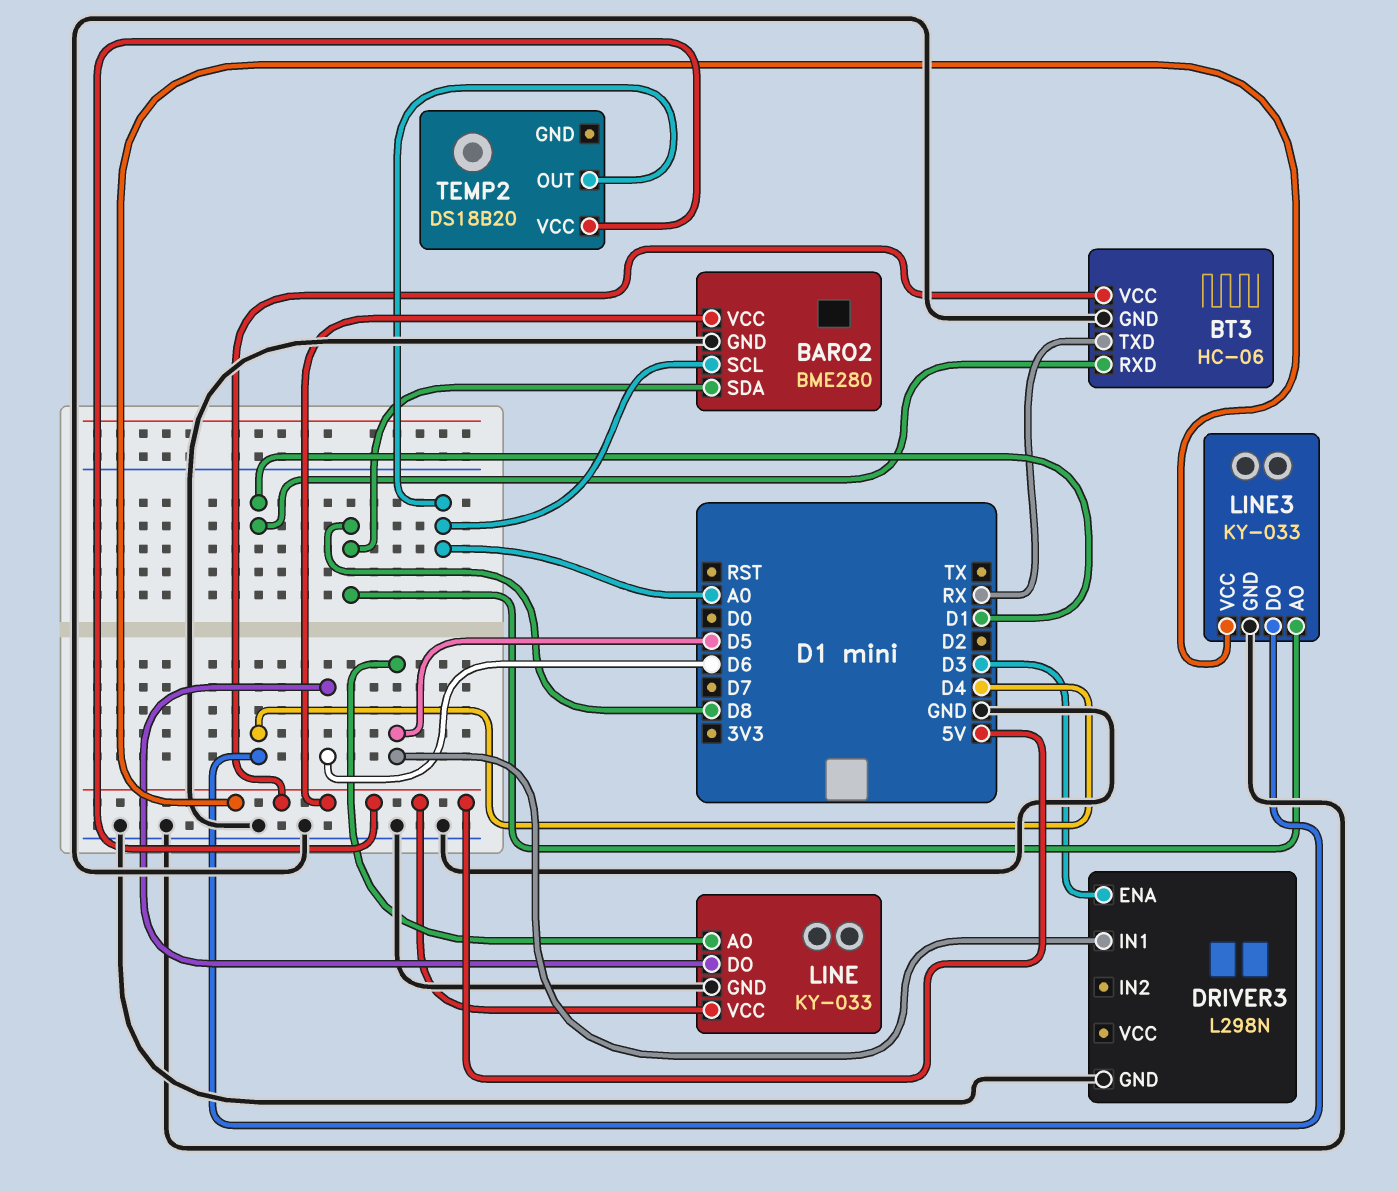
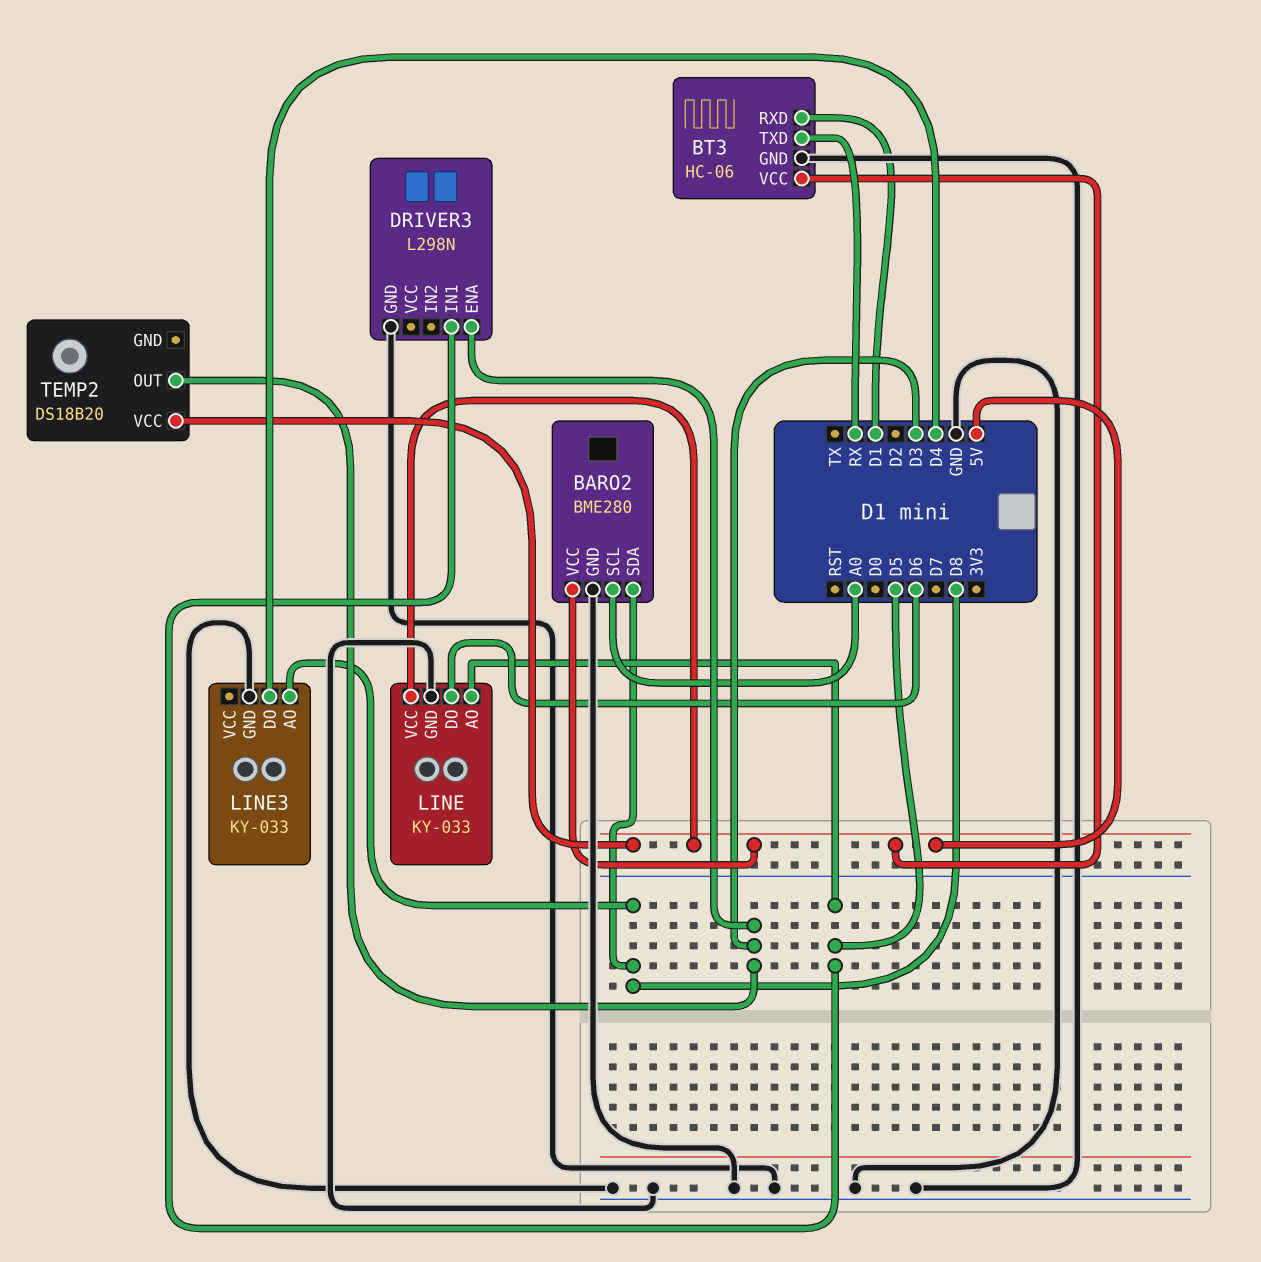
LINE3 pin VCC: 5V -> none
TEMP2 pin OUT: A0 -> D3

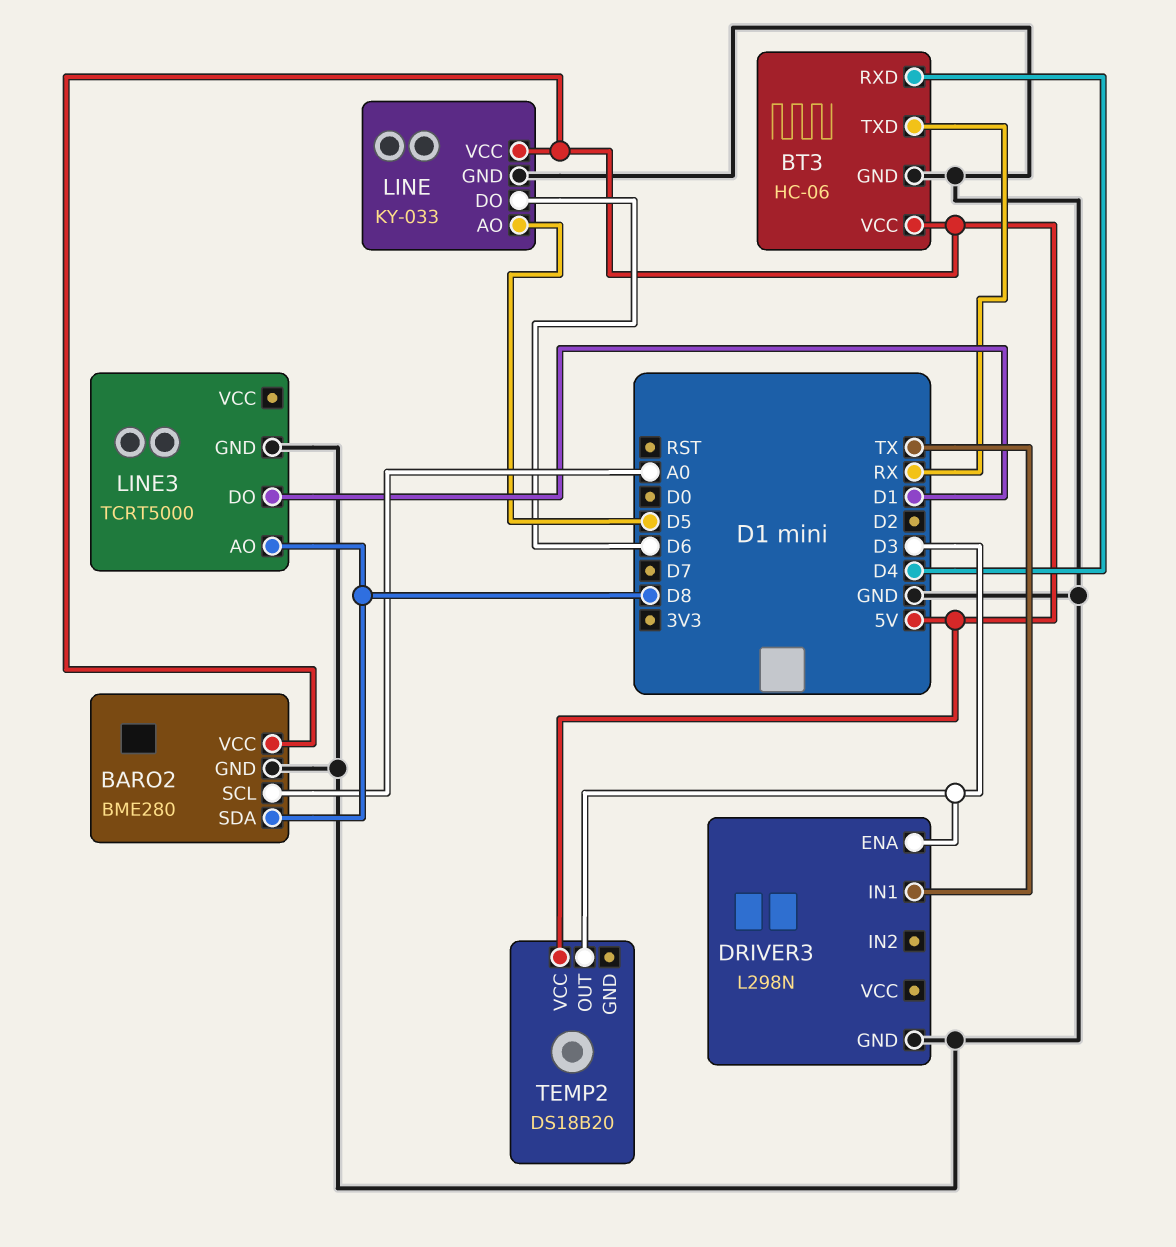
BT3 pin RXD: D1 -> D4
DRIVER3 pin IN1: D5 -> TX
LINE3: KY-033 -> TCRT5000
LINE3 pin DO: D4 -> D1

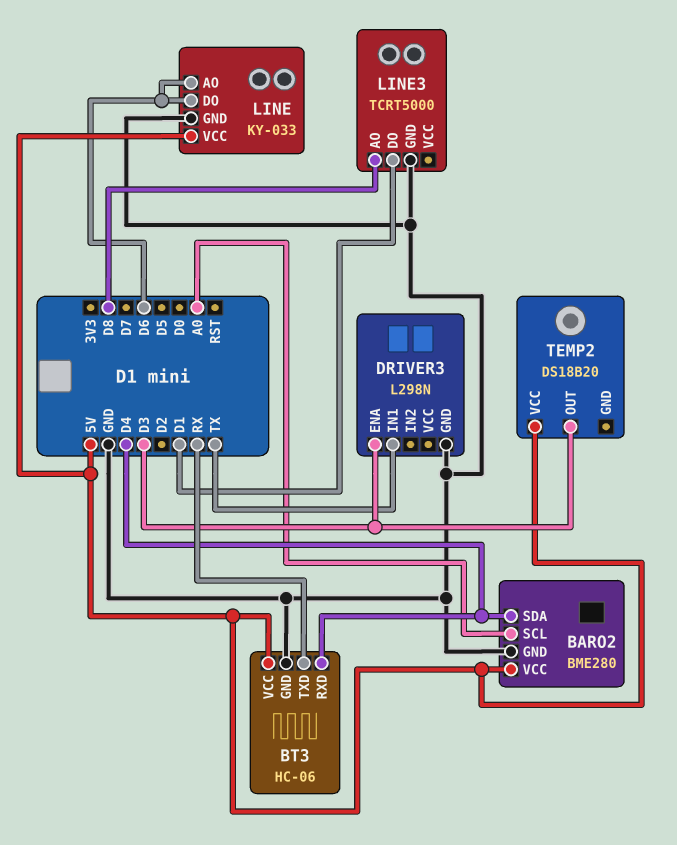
BARO2 pin SDA: D8 -> D4
LINE pin AO: D5 -> D6

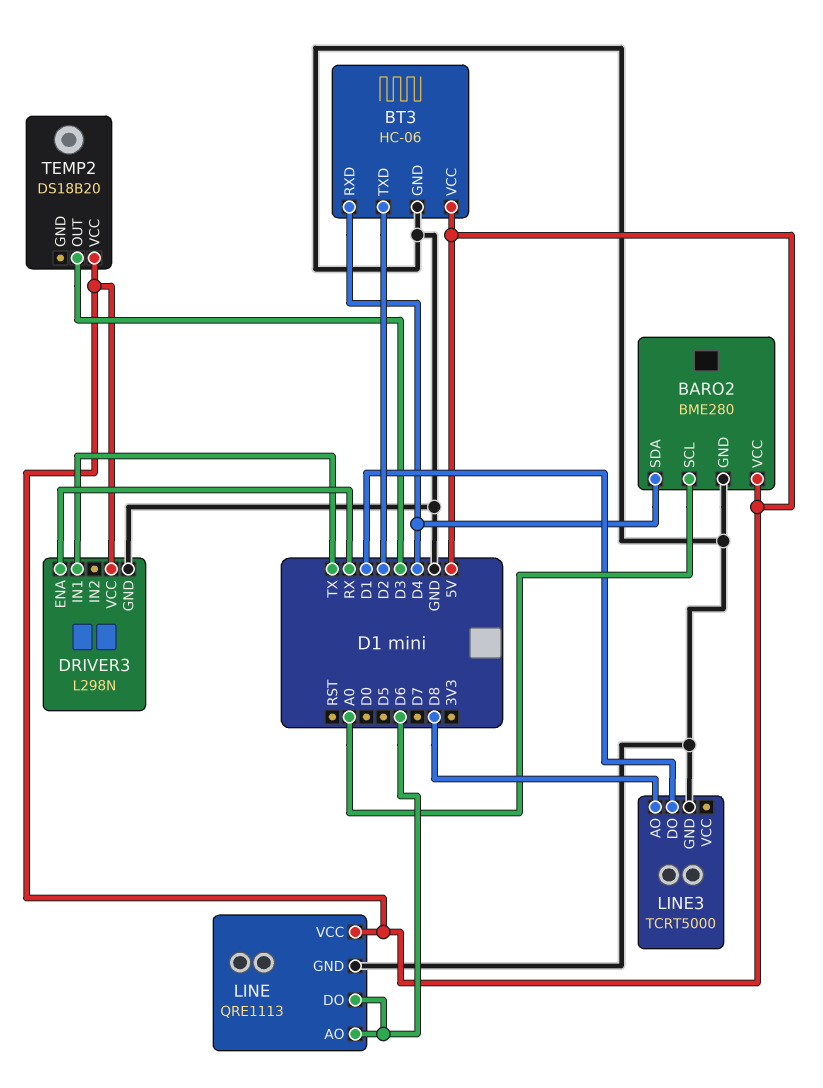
BT3 pin TXD: RX -> D2
DRIVER3 pin ENA: D3 -> RX
DRIVER3 pin VCC: none -> 5V
LINE: KY-033 -> QRE1113

